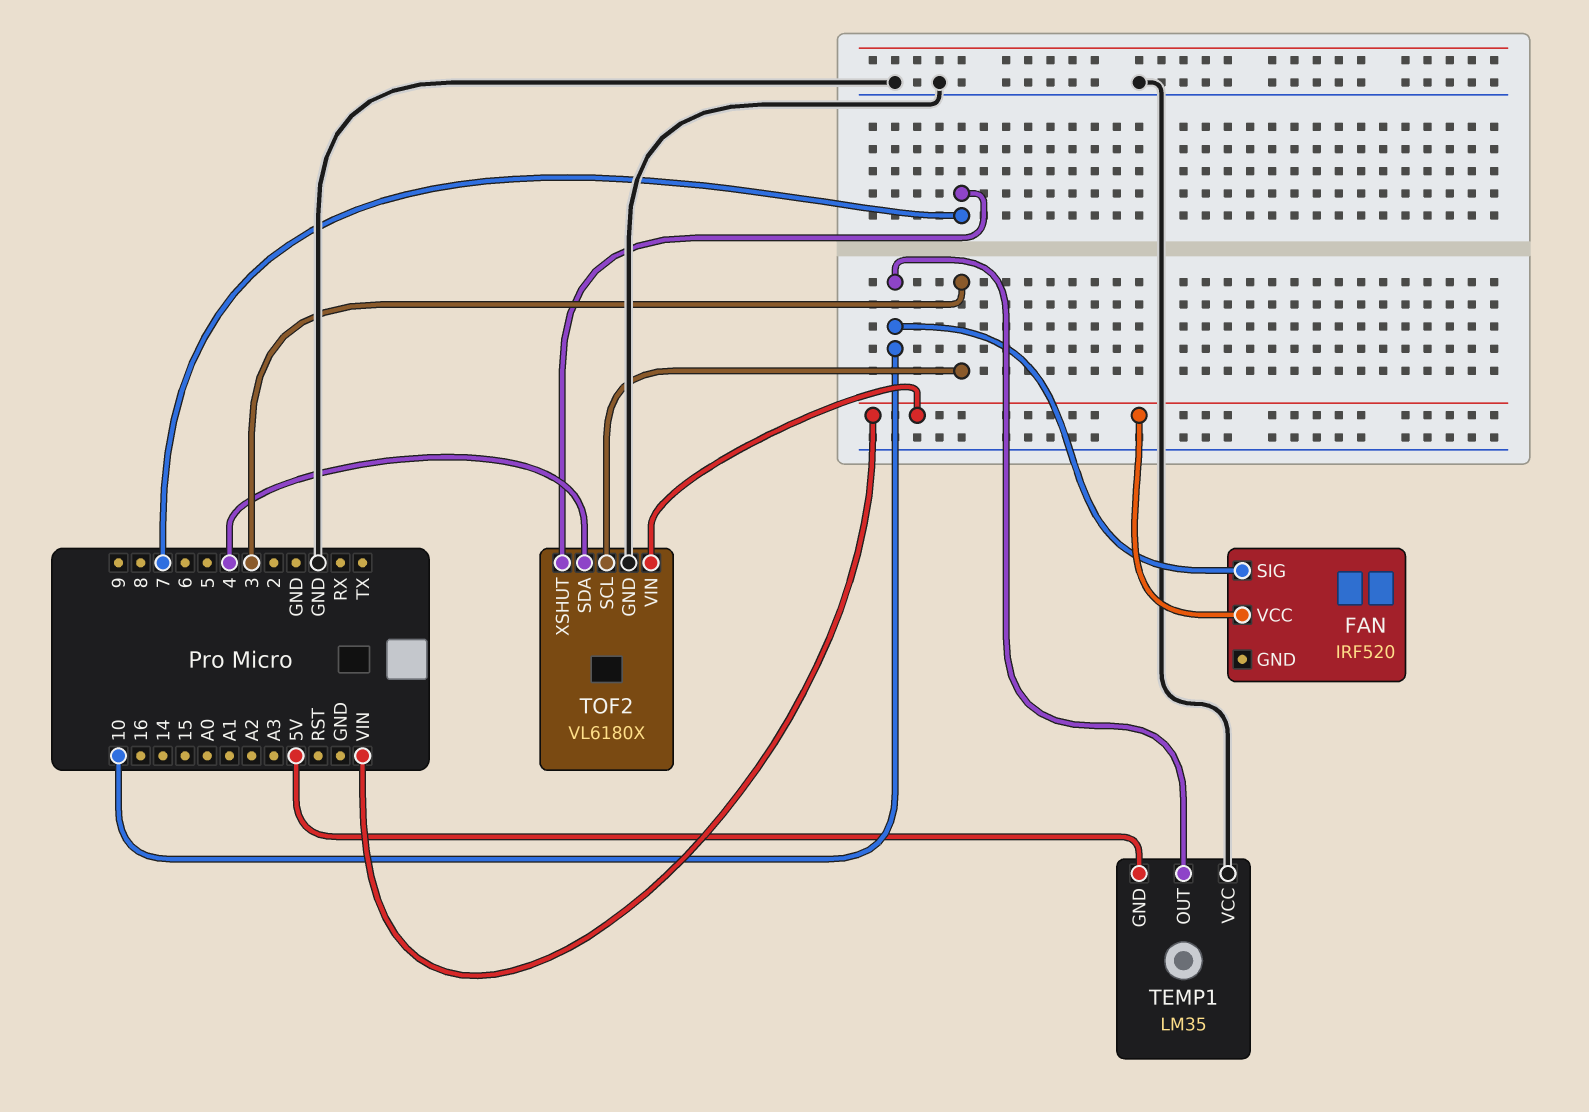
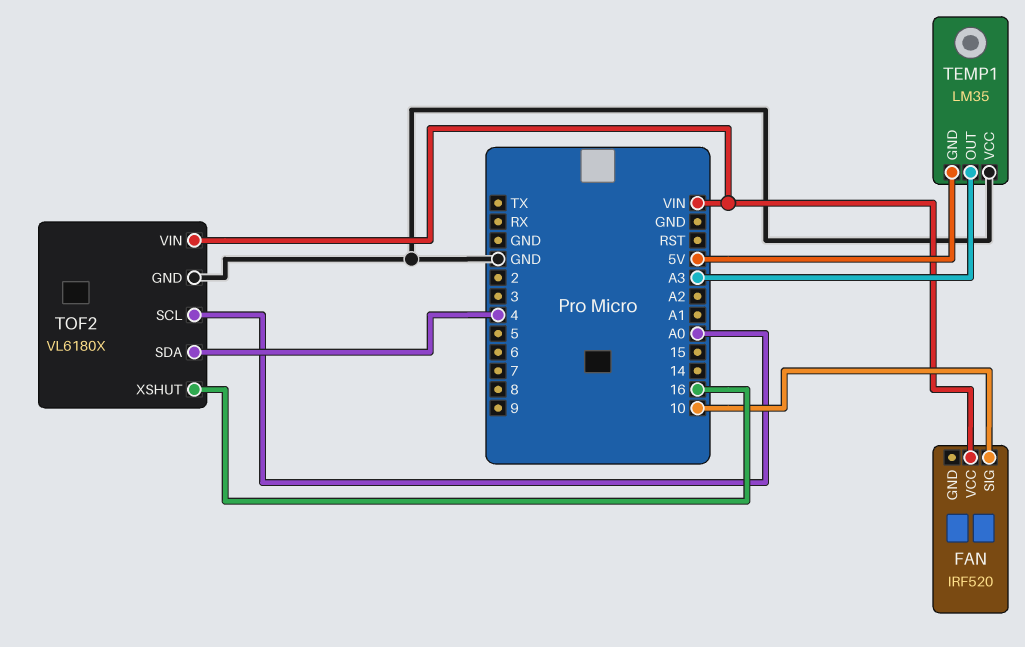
TEMP1 pin OUT: 10 -> A3
TOF2 pin SCL: 3 -> A0
TOF2 pin XSHUT: 7 -> 16

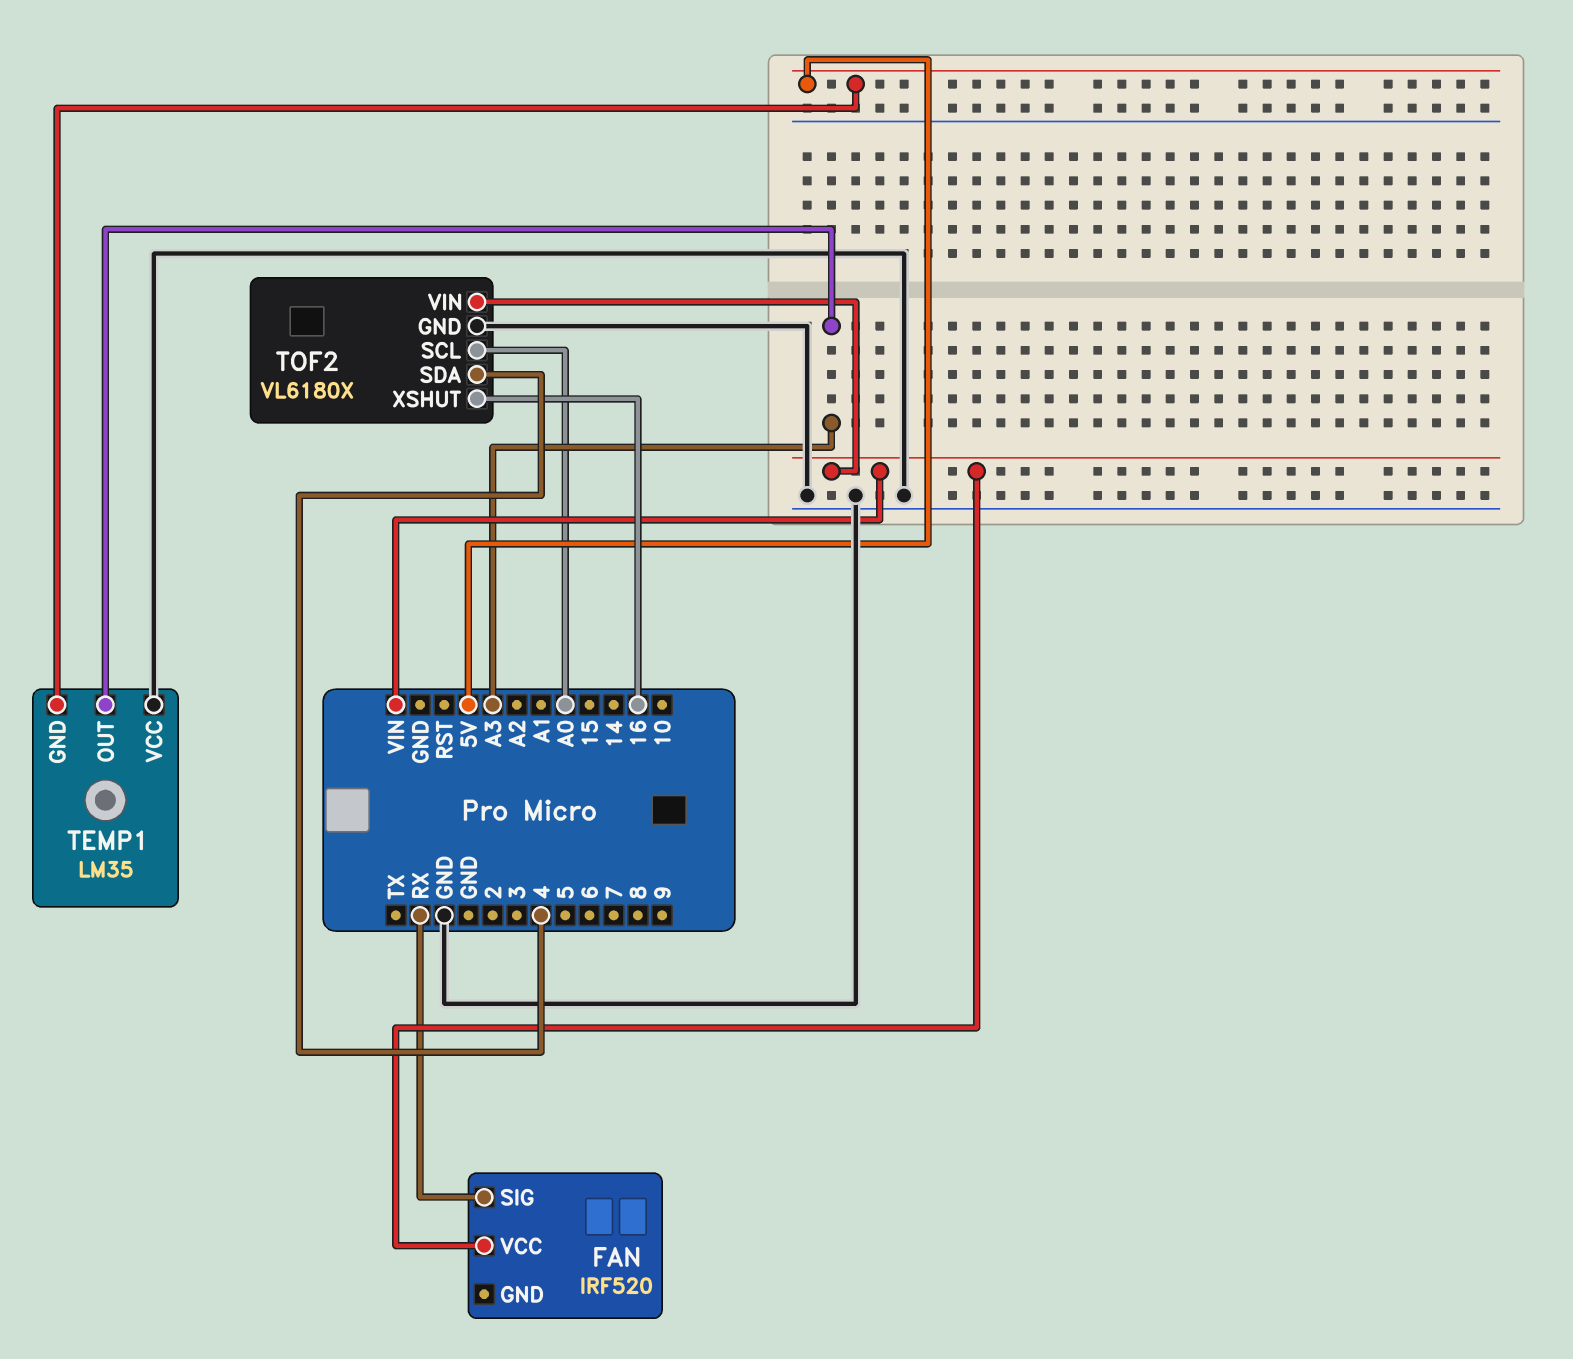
FAN pin SIG: 10 -> RX

